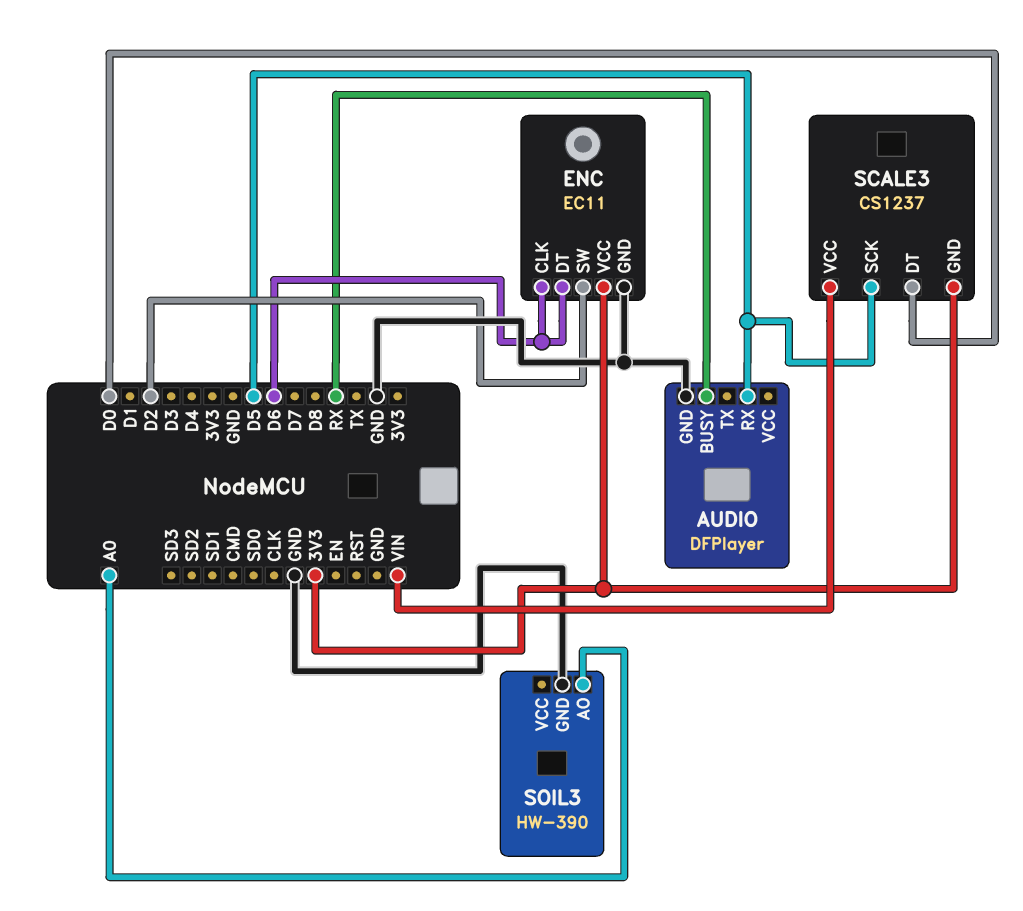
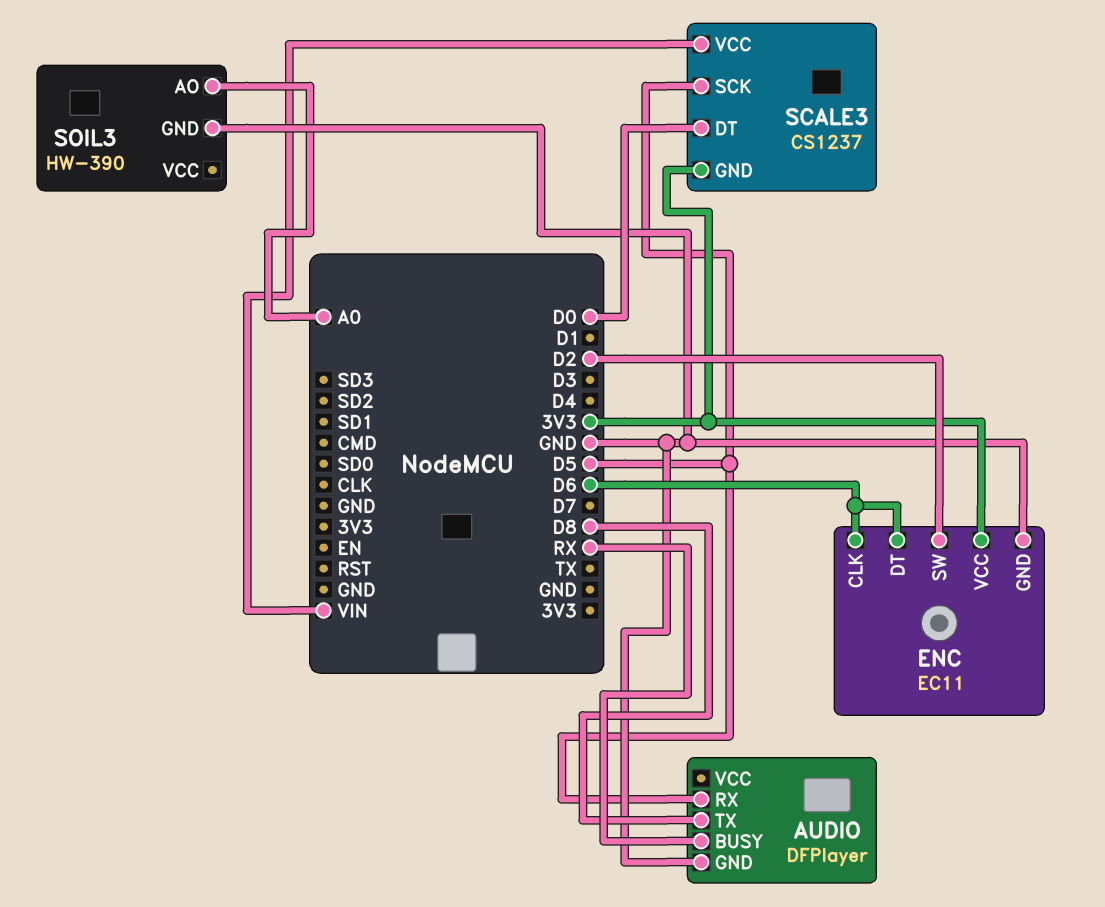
AUDIO pin TX: none -> D8

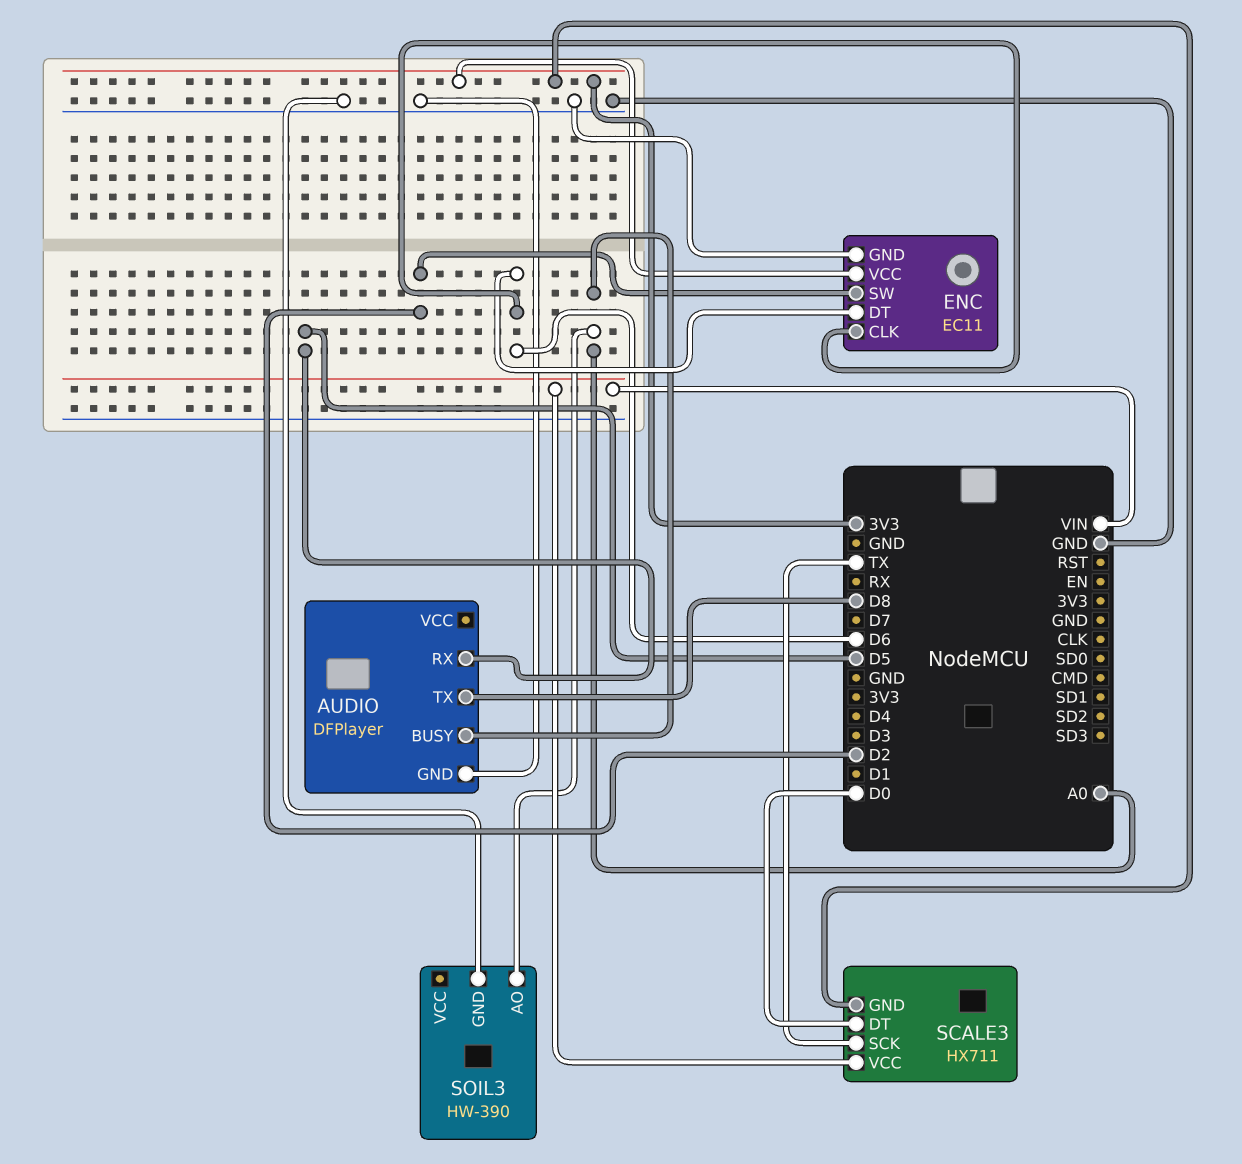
AUDIO pin BUSY: RX -> A0
SCALE3: CS1237 -> HX711
SCALE3 pin SCK: D5 -> TX

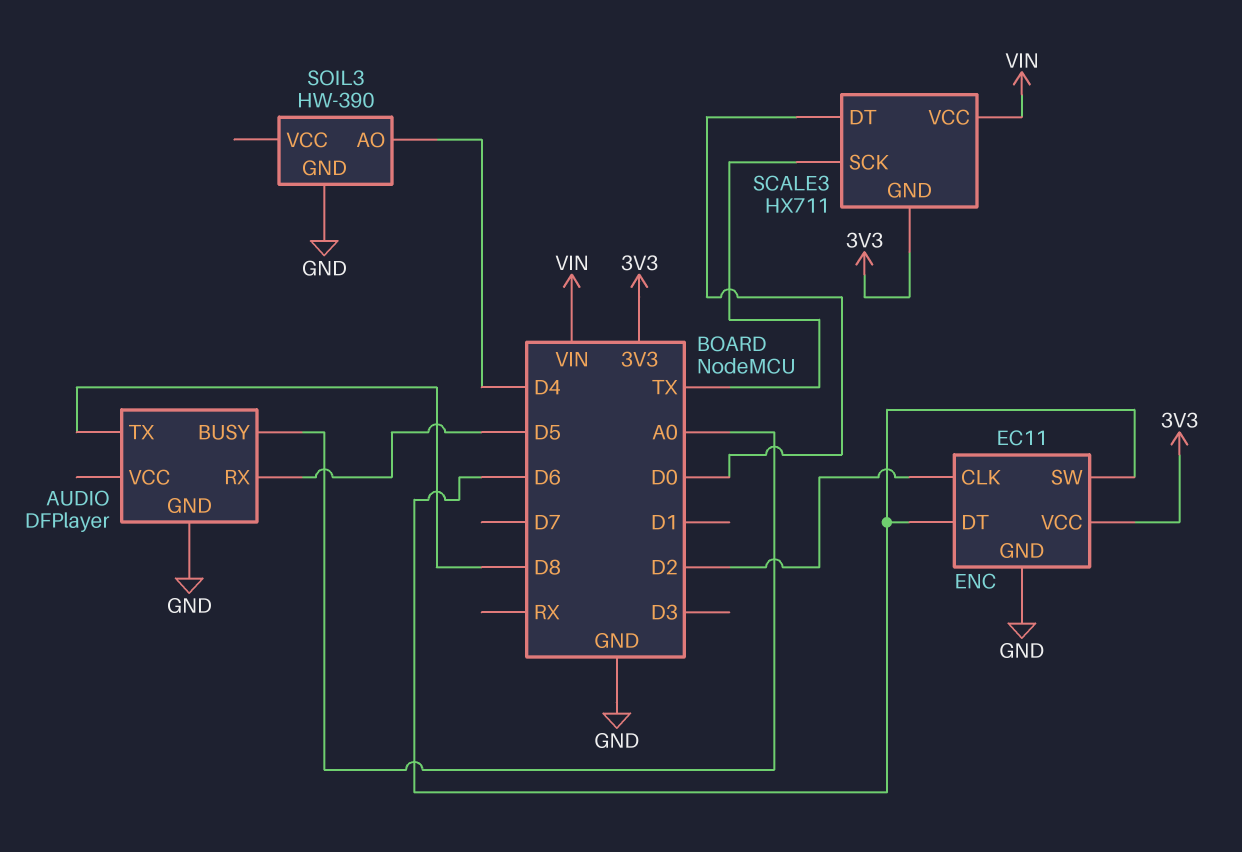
ENC pin CLK: D6 -> D2
ENC pin SW: D2 -> D6
SOIL3 pin AO: A0 -> D4

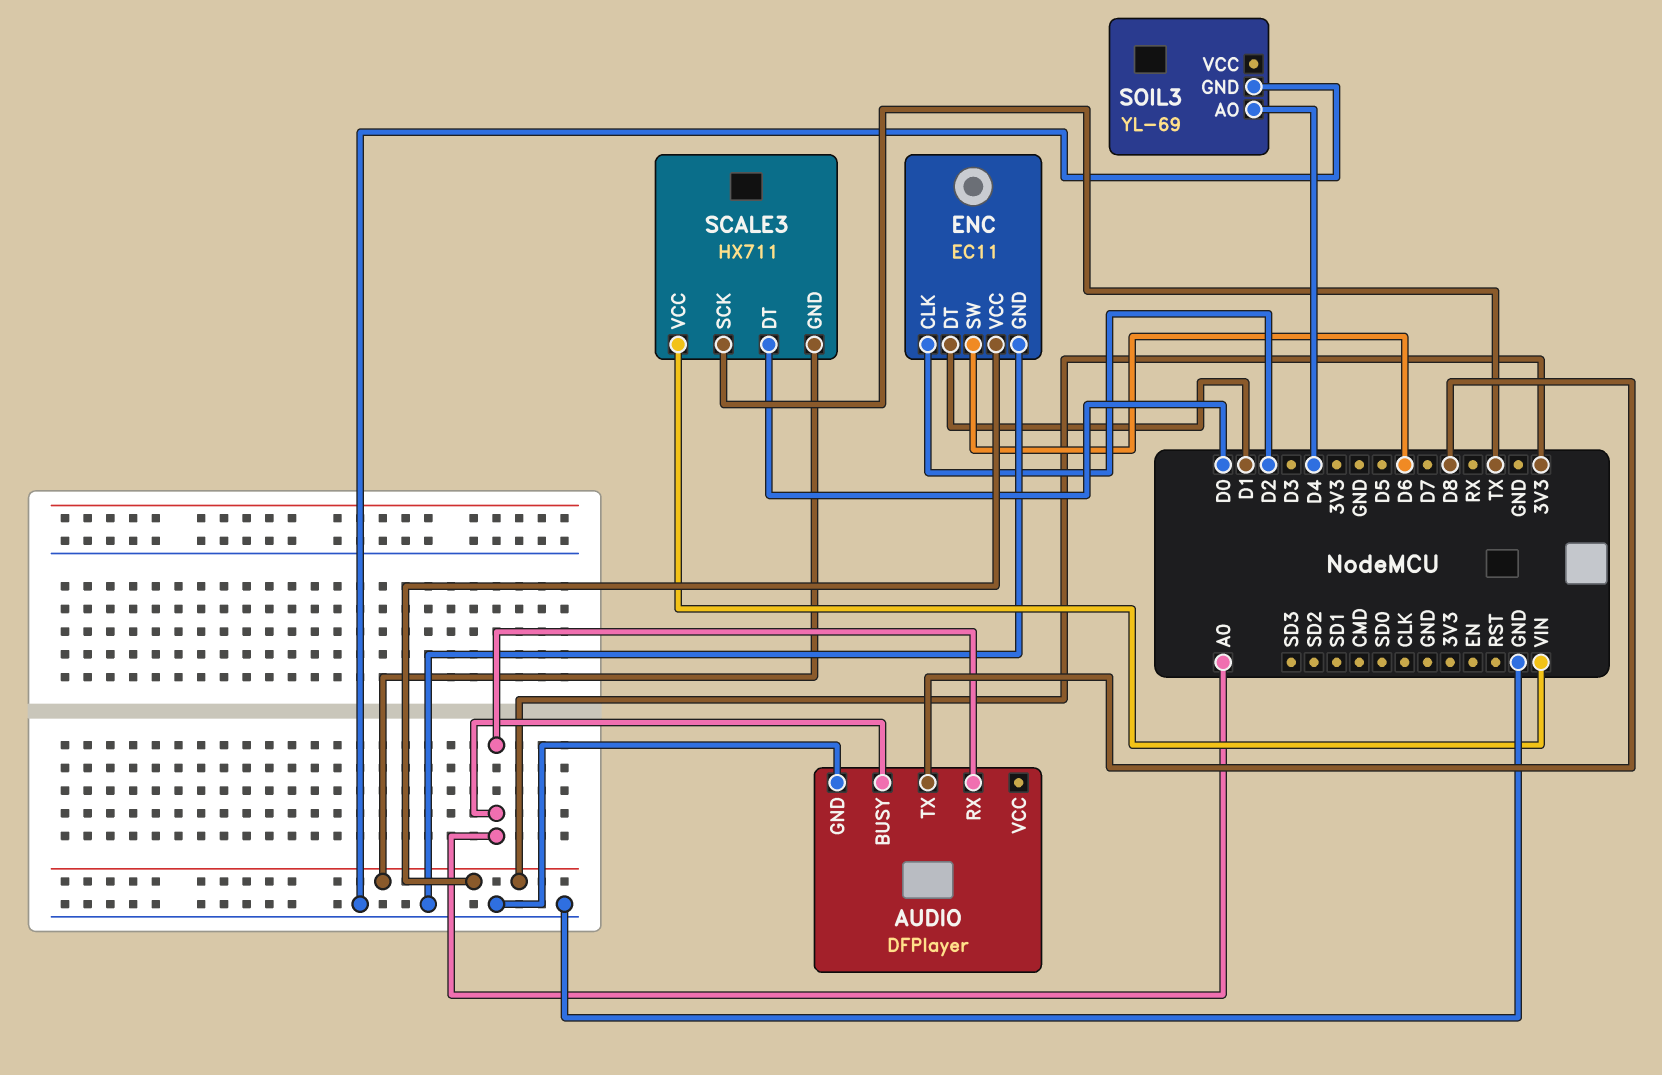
AUDIO pin RX: D5 -> A0
ENC pin DT: D6 -> D1
SOIL3: HW-390 -> YL-69

